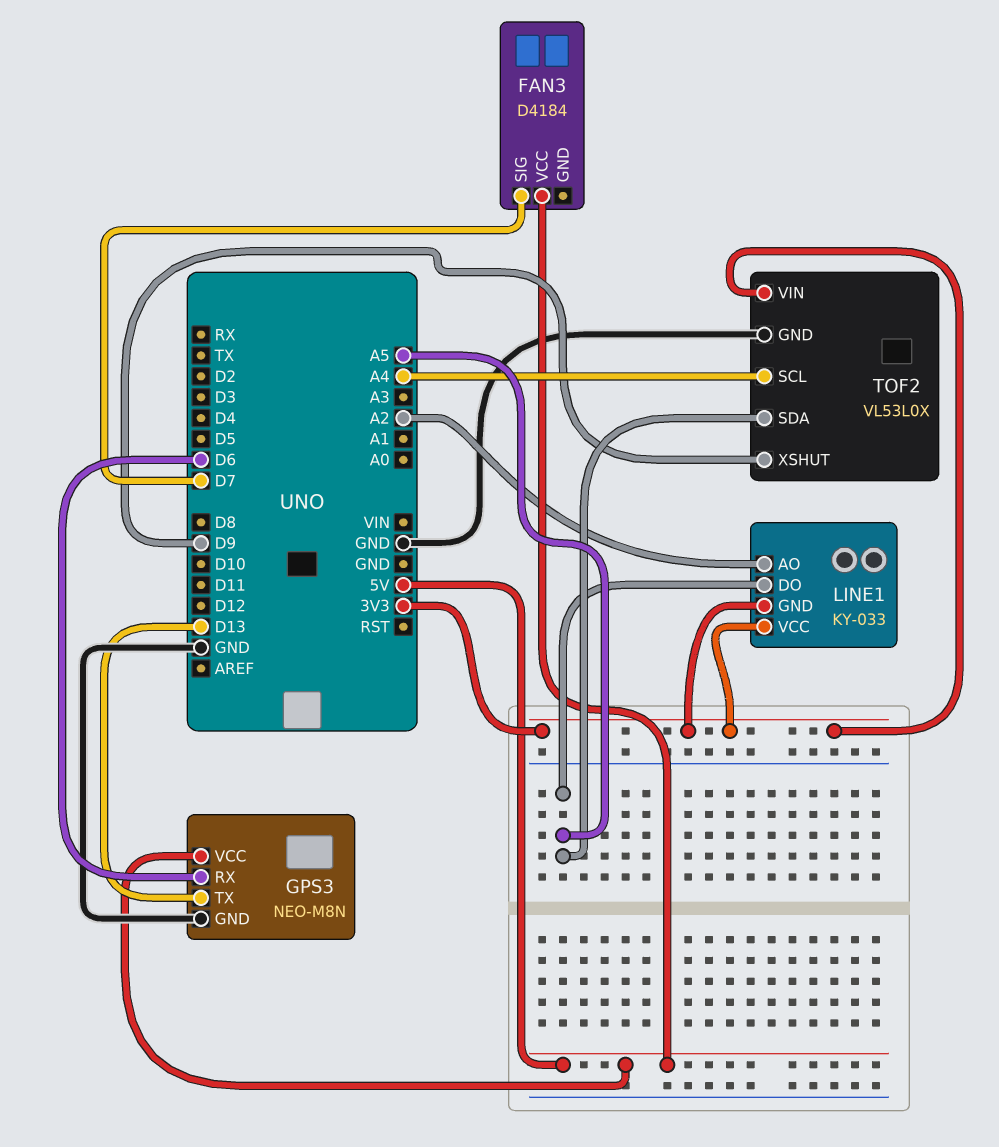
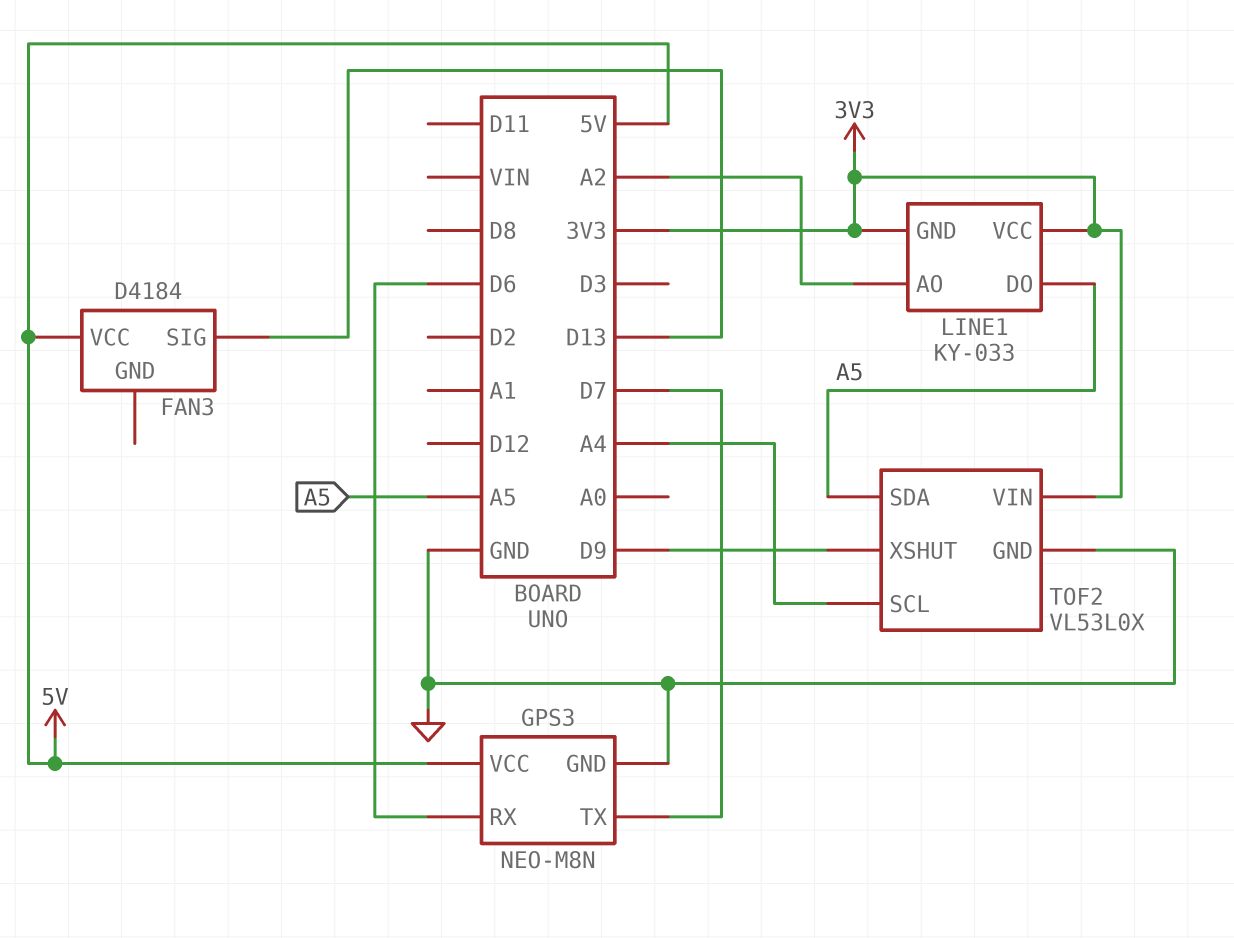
FAN3 pin SIG: D7 -> D13
GPS3 pin TX: D13 -> D7

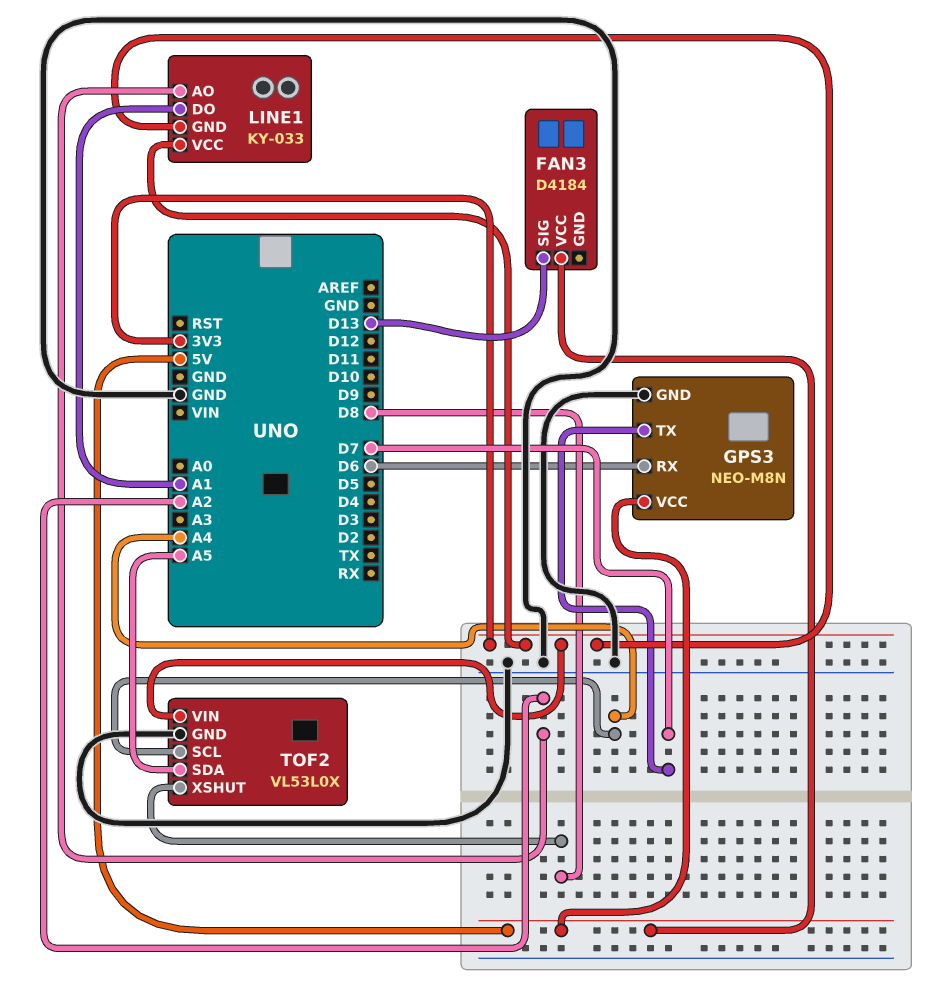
LINE1 pin DO: A5 -> A1
TOF2 pin XSHUT: D9 -> D8

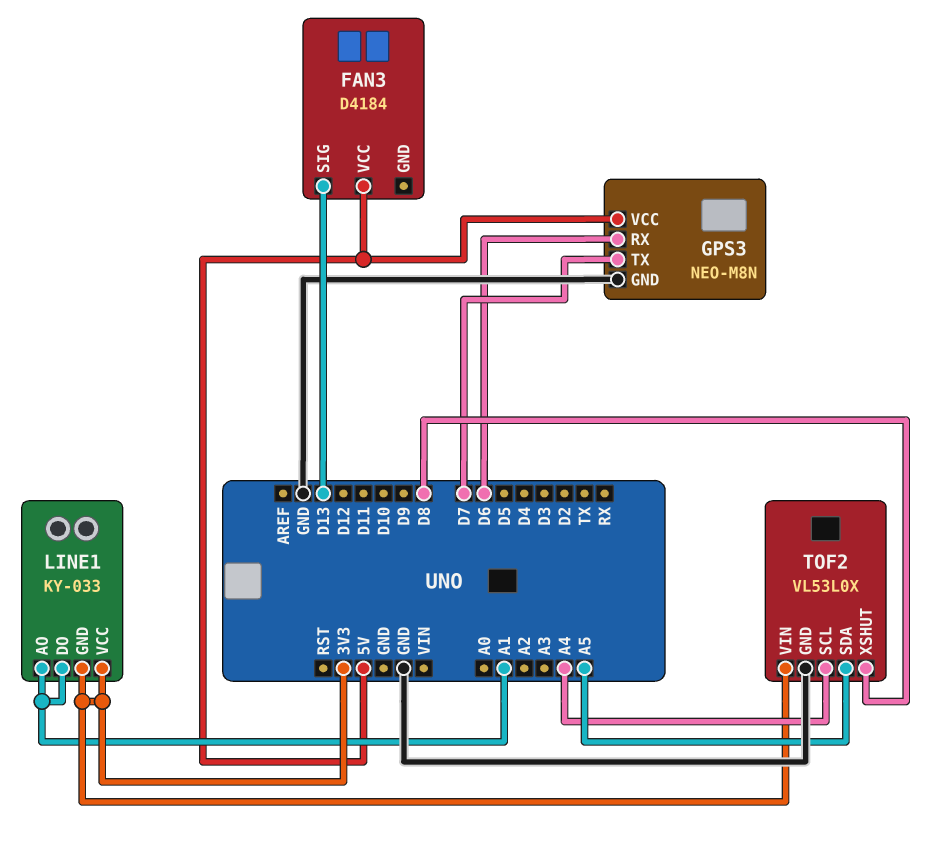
LINE1 pin AO: A2 -> A1

